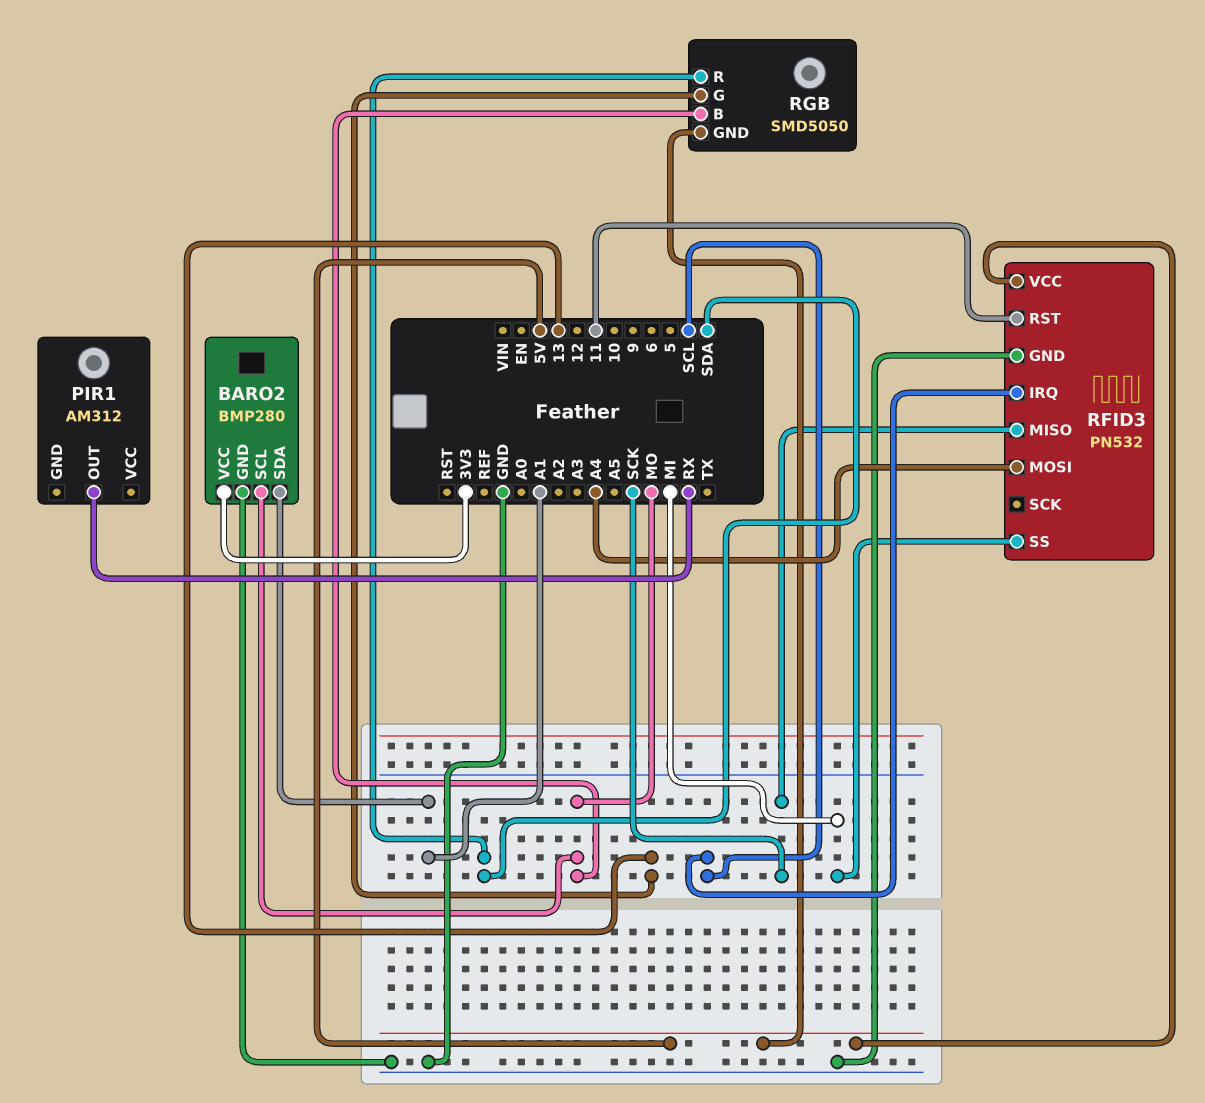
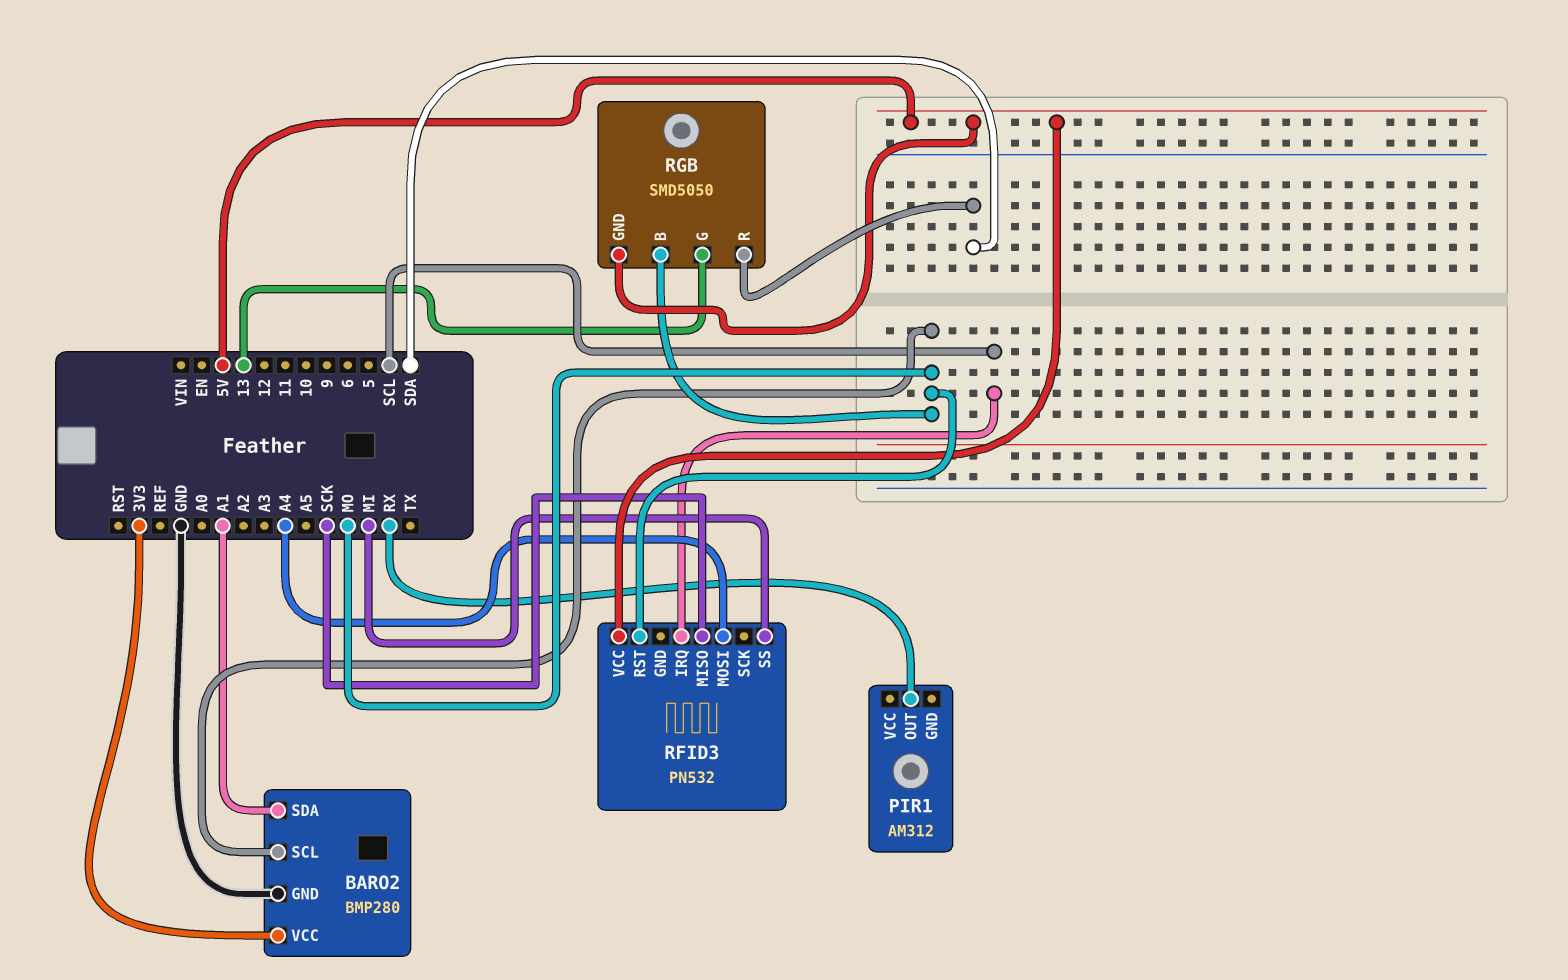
RFID3 pin GND: GND -> none
RFID3 pin RST: 11 -> MO

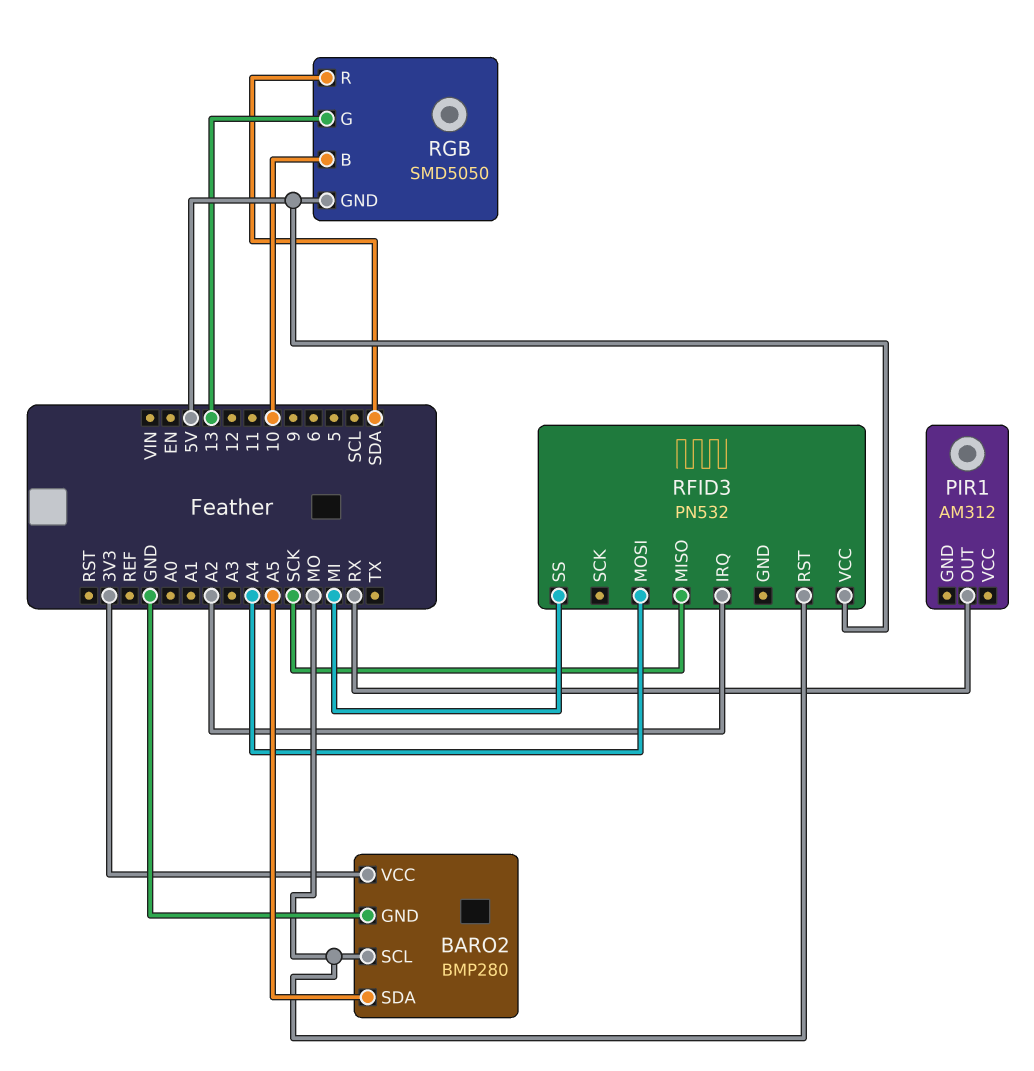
BARO2 pin SDA: A1 -> A5
RFID3 pin IRQ: SCL -> A2
RGB pin B: MO -> 10

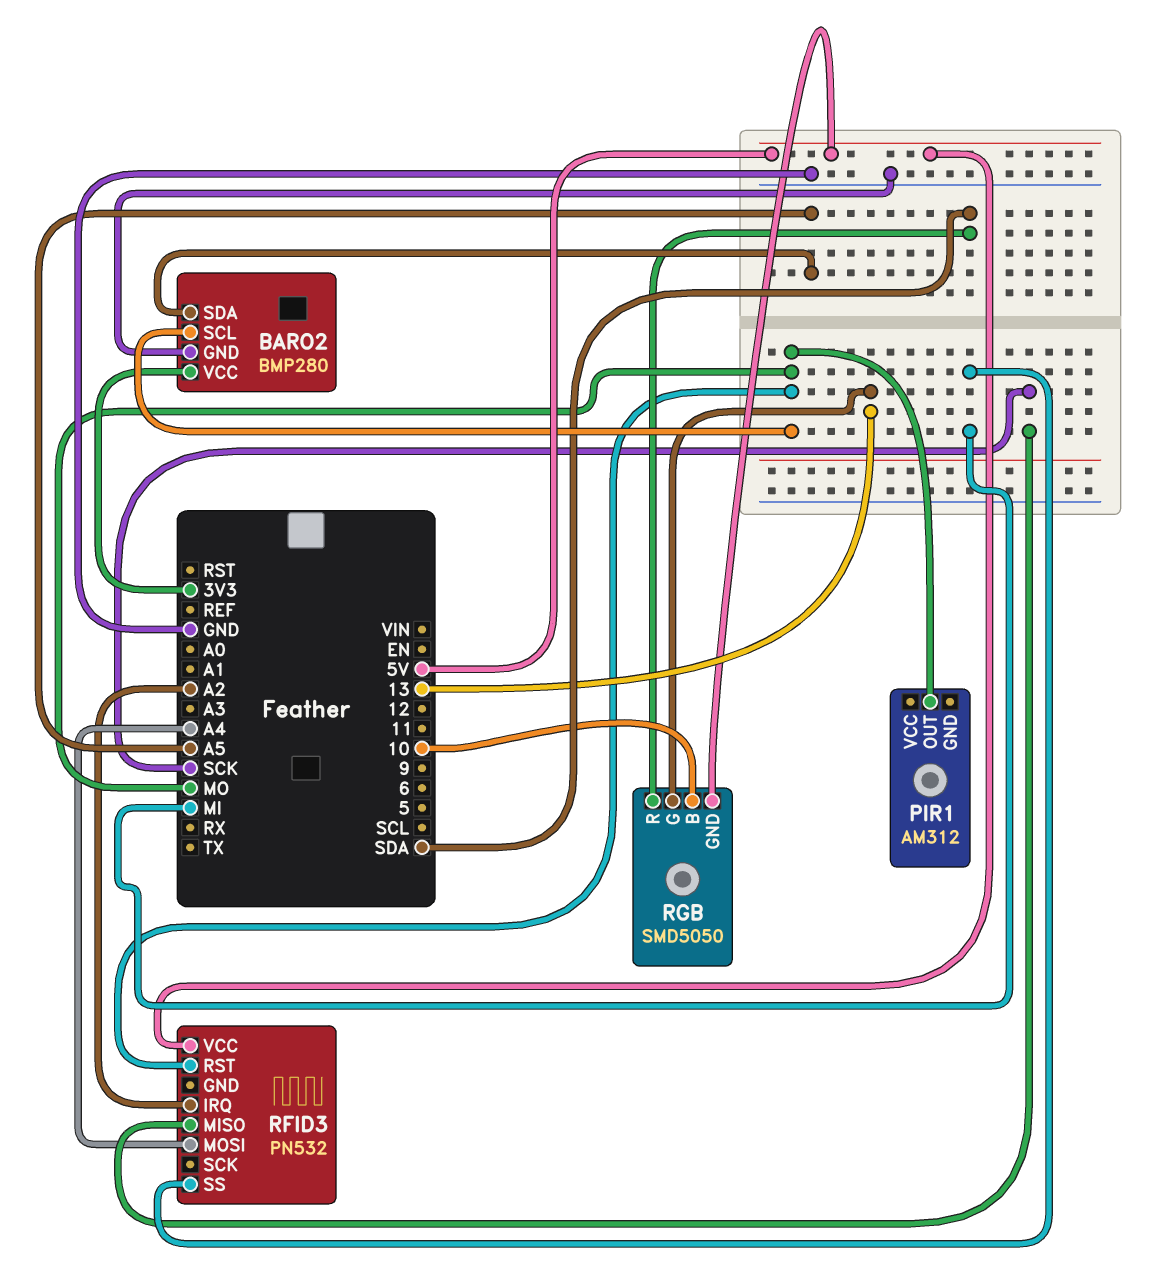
PIR1 pin OUT: RX -> MO

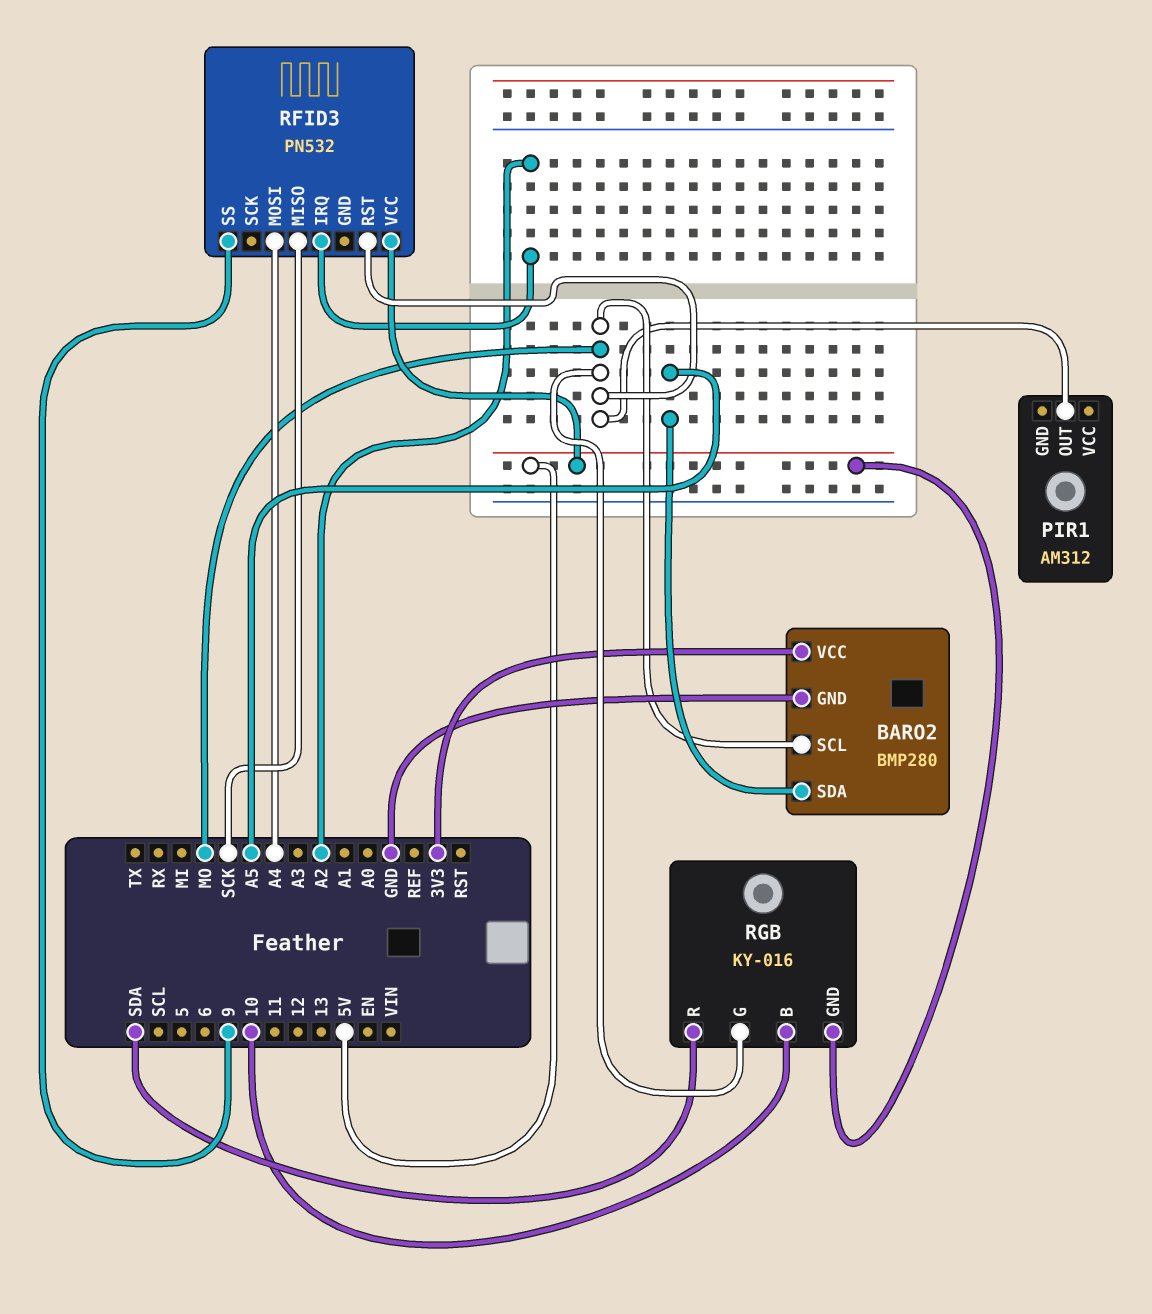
RFID3 pin SS: MI -> 9
RGB: SMD5050 -> KY-016
RGB pin G: 13 -> MO

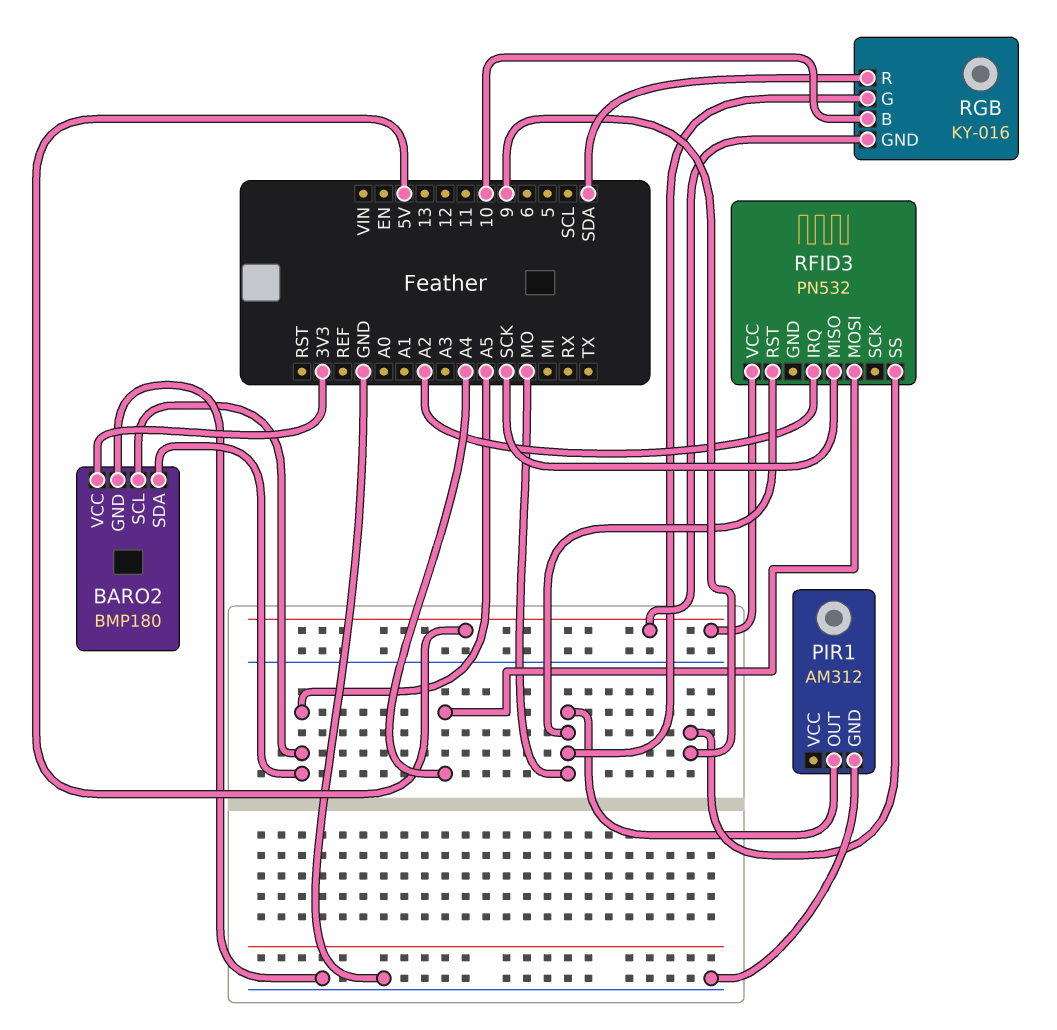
BARO2: BMP280 -> BMP180
BARO2 pin SCL: MO -> A5
PIR1 pin GND: none -> GND

